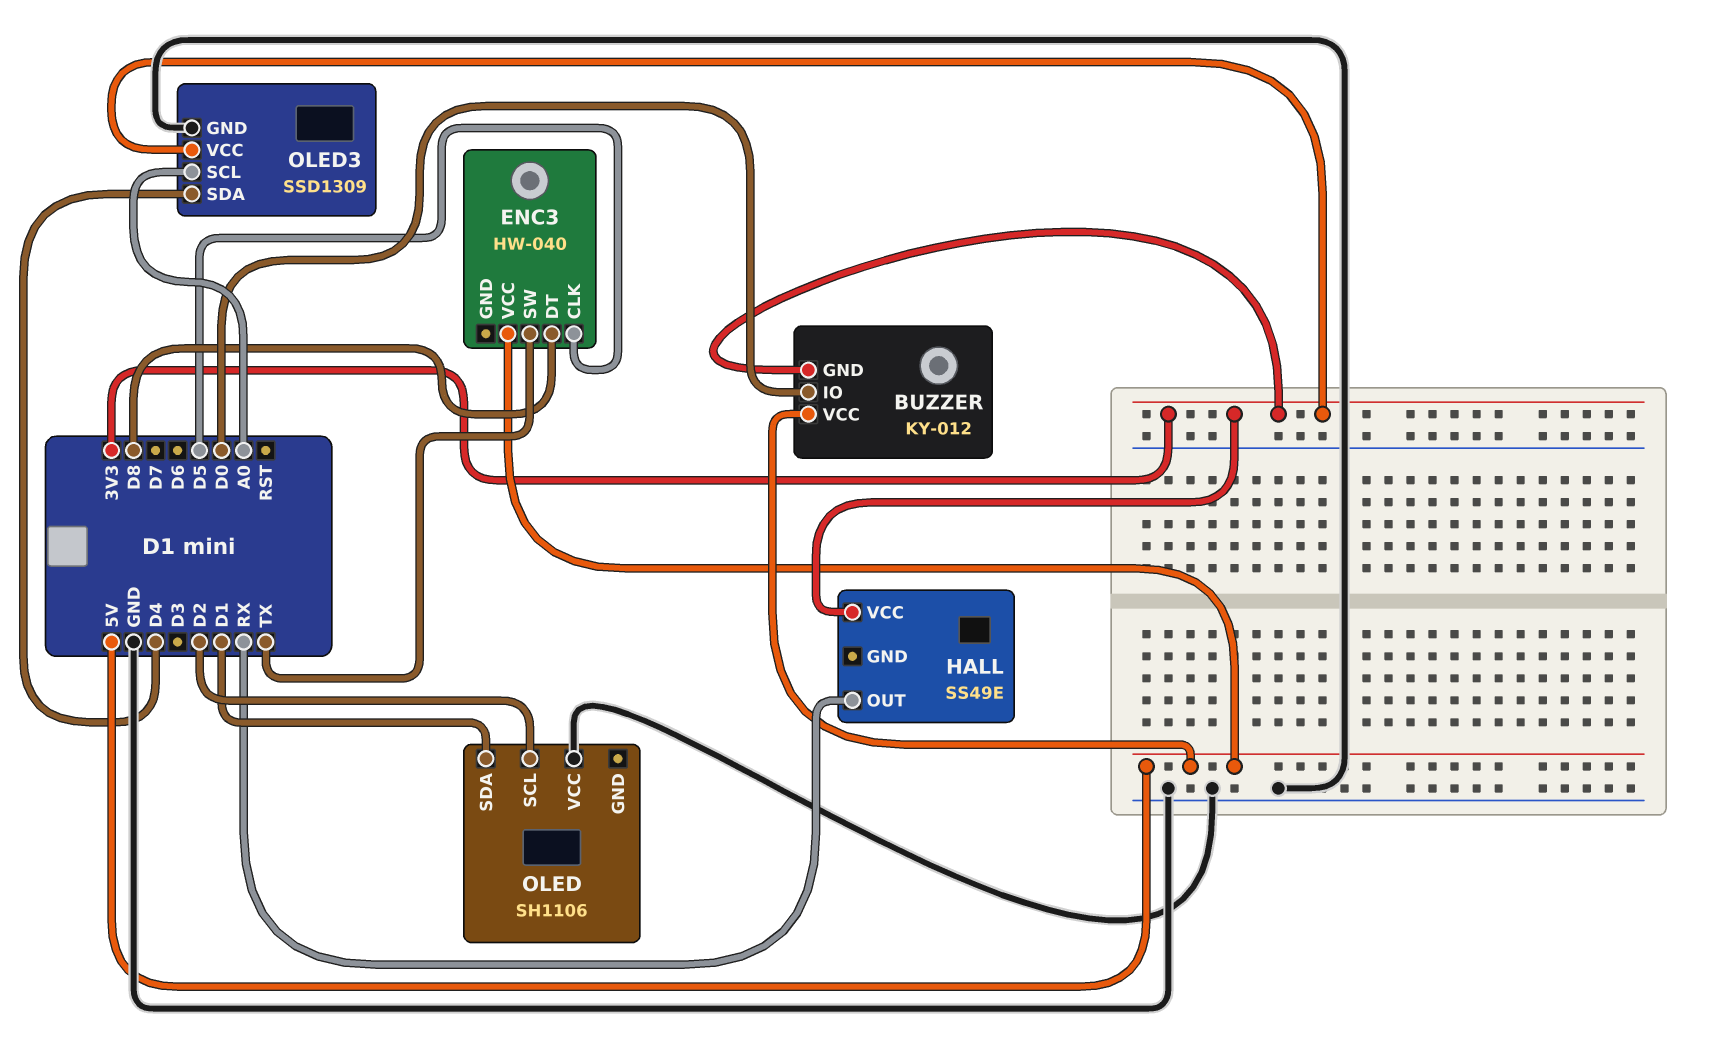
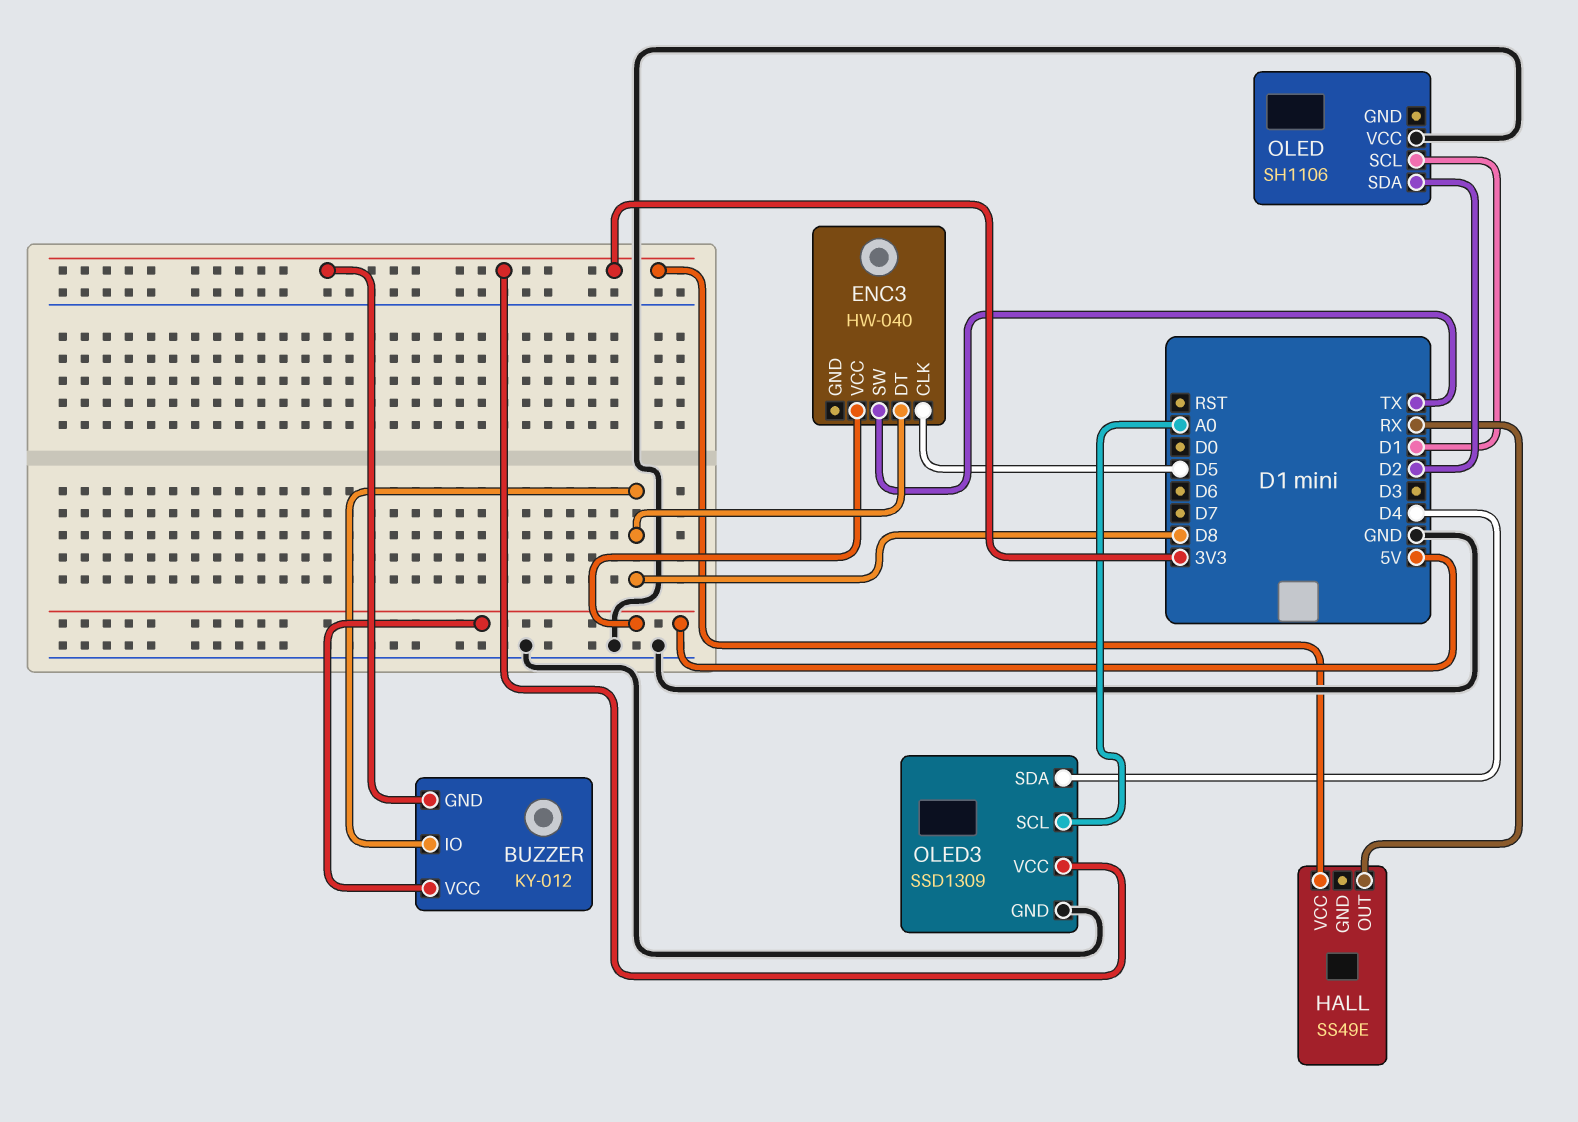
BUZZER pin IO: D0 -> D8
OLED pin SCL: D2 -> D1
OLED pin SDA: D1 -> D2

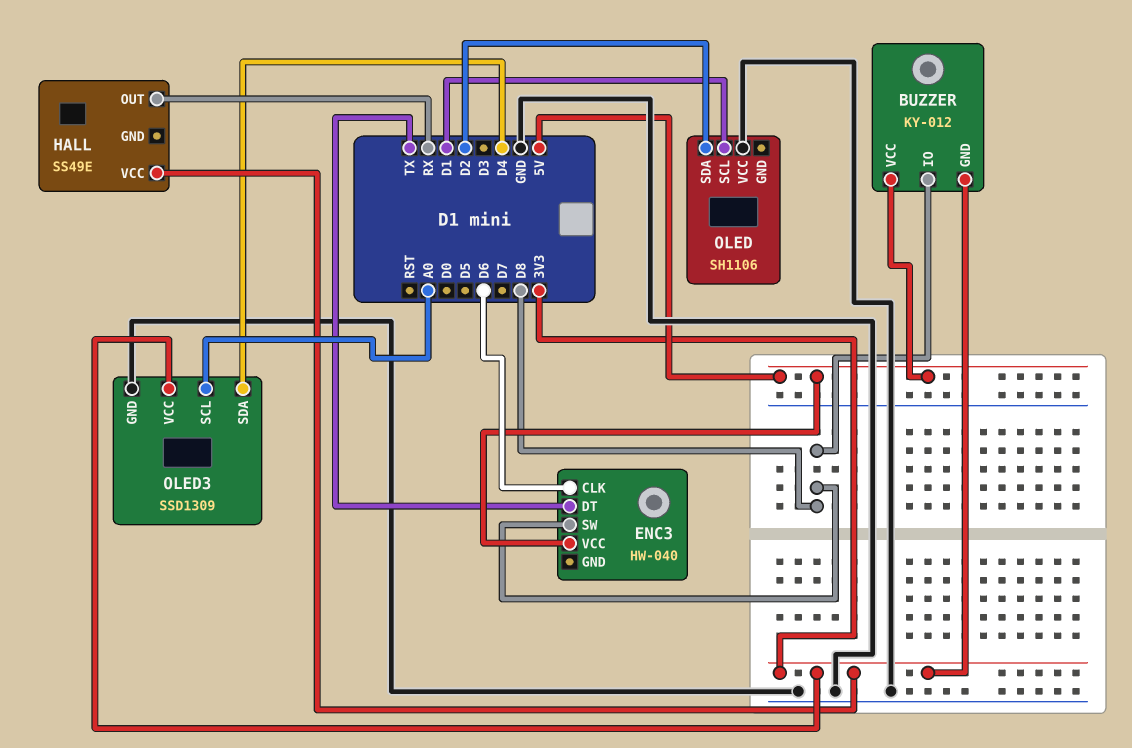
ENC3 pin CLK: D5 -> D6
ENC3 pin DT: D8 -> TX
ENC3 pin SW: TX -> D8

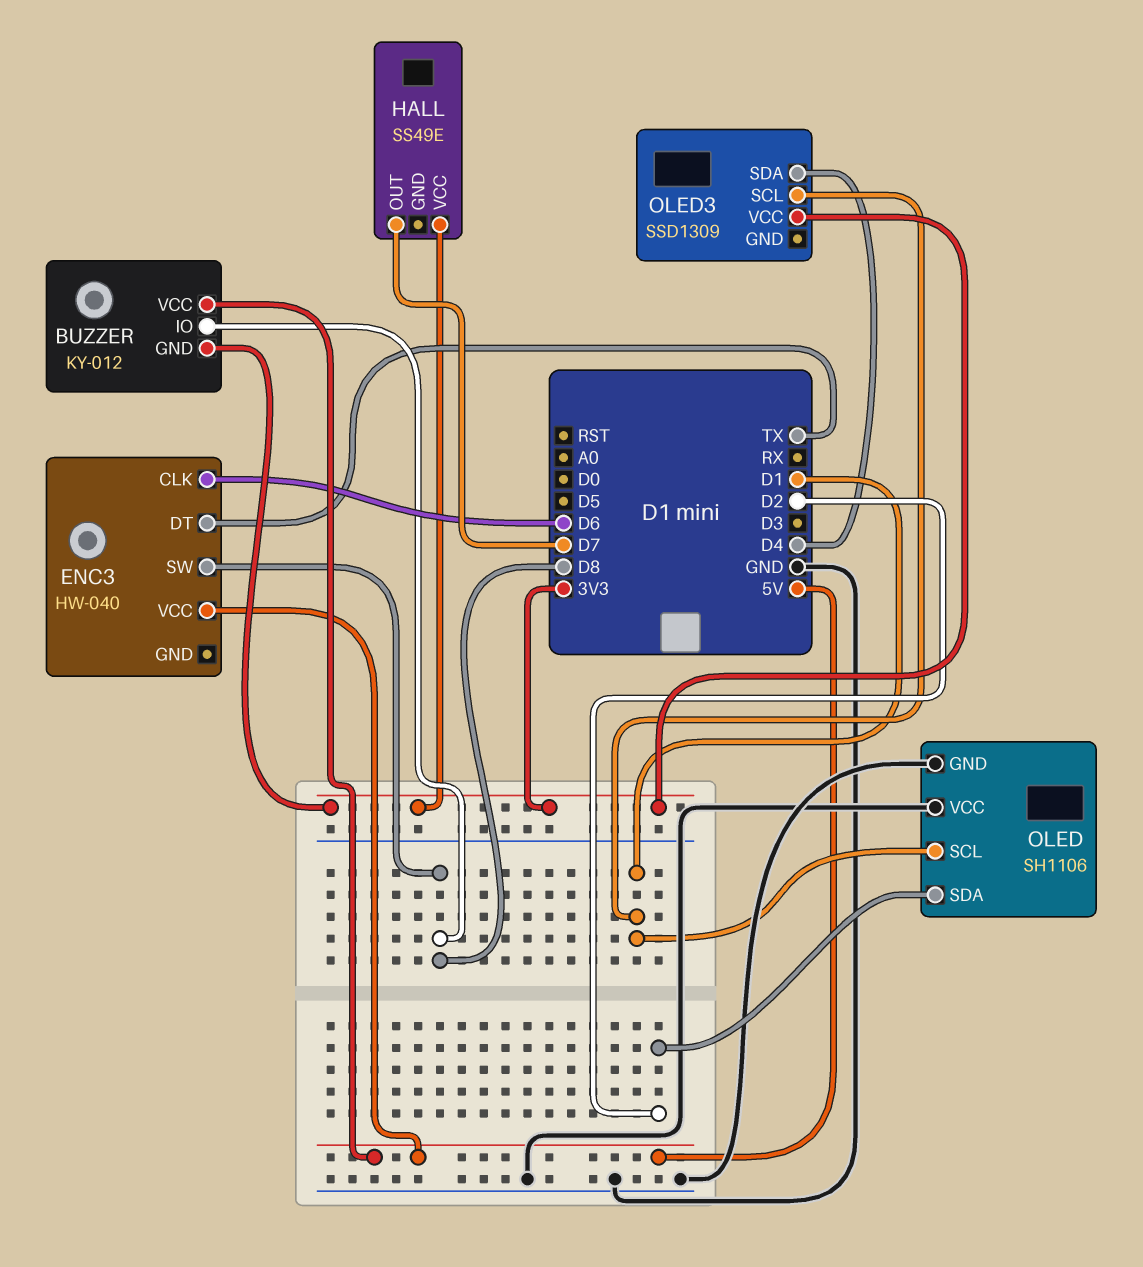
HALL pin OUT: RX -> D7
OLED pin GND: none -> GND
OLED3 pin GND: GND -> none
OLED3 pin SCL: A0 -> D1

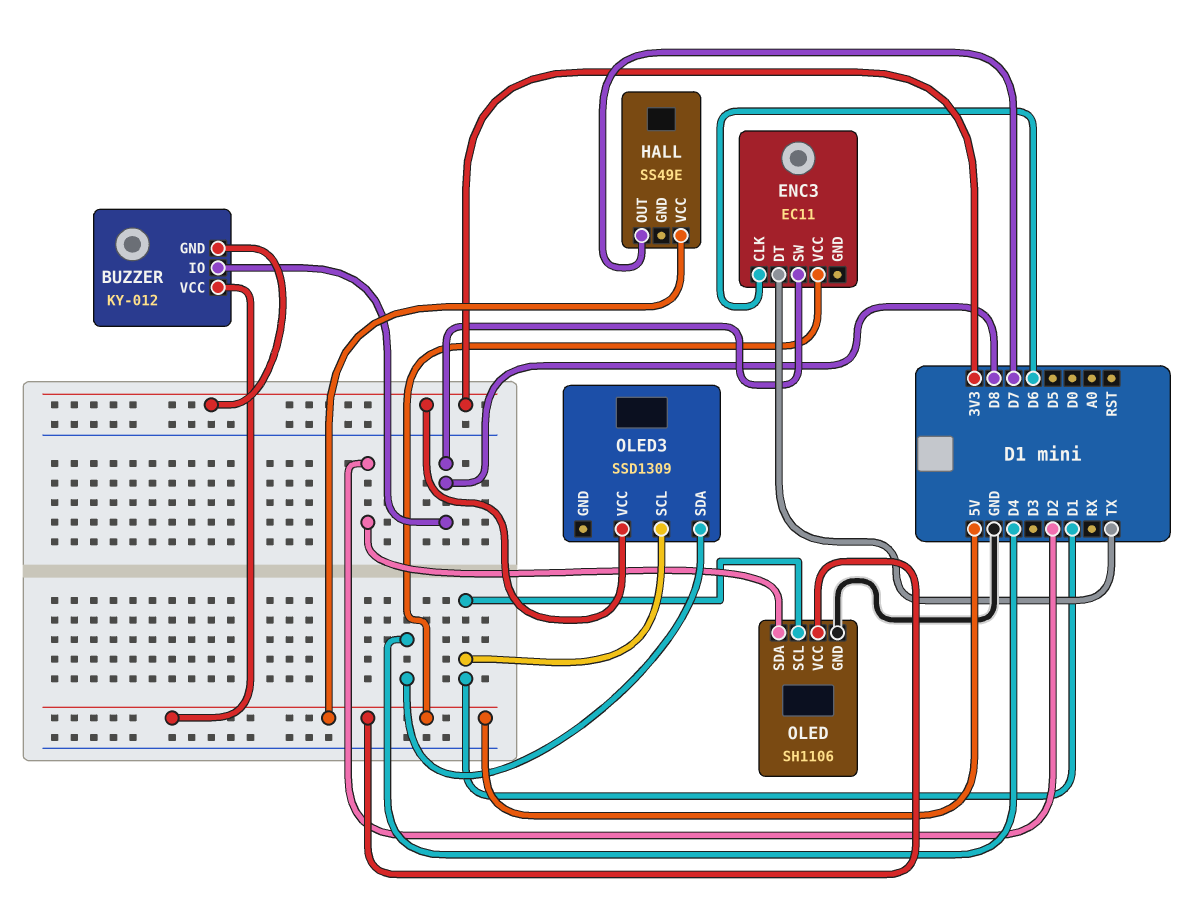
ENC3: HW-040 -> EC11
HALL pin VCC: 3V3 -> 5V
OLED pin VCC: GND -> 5V

